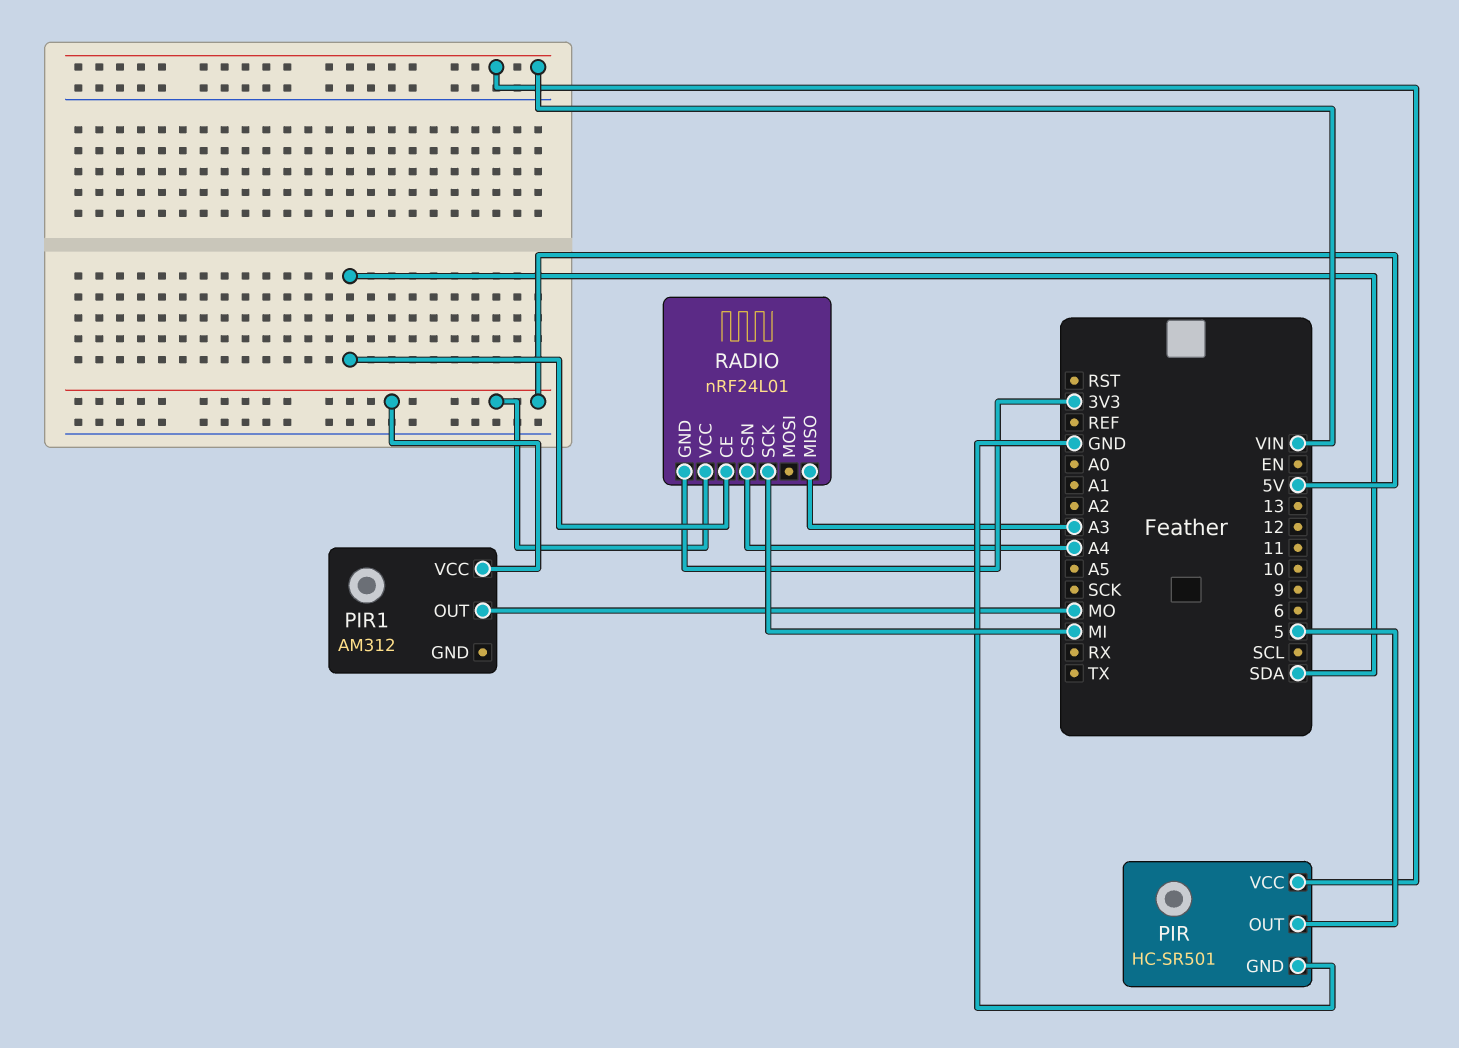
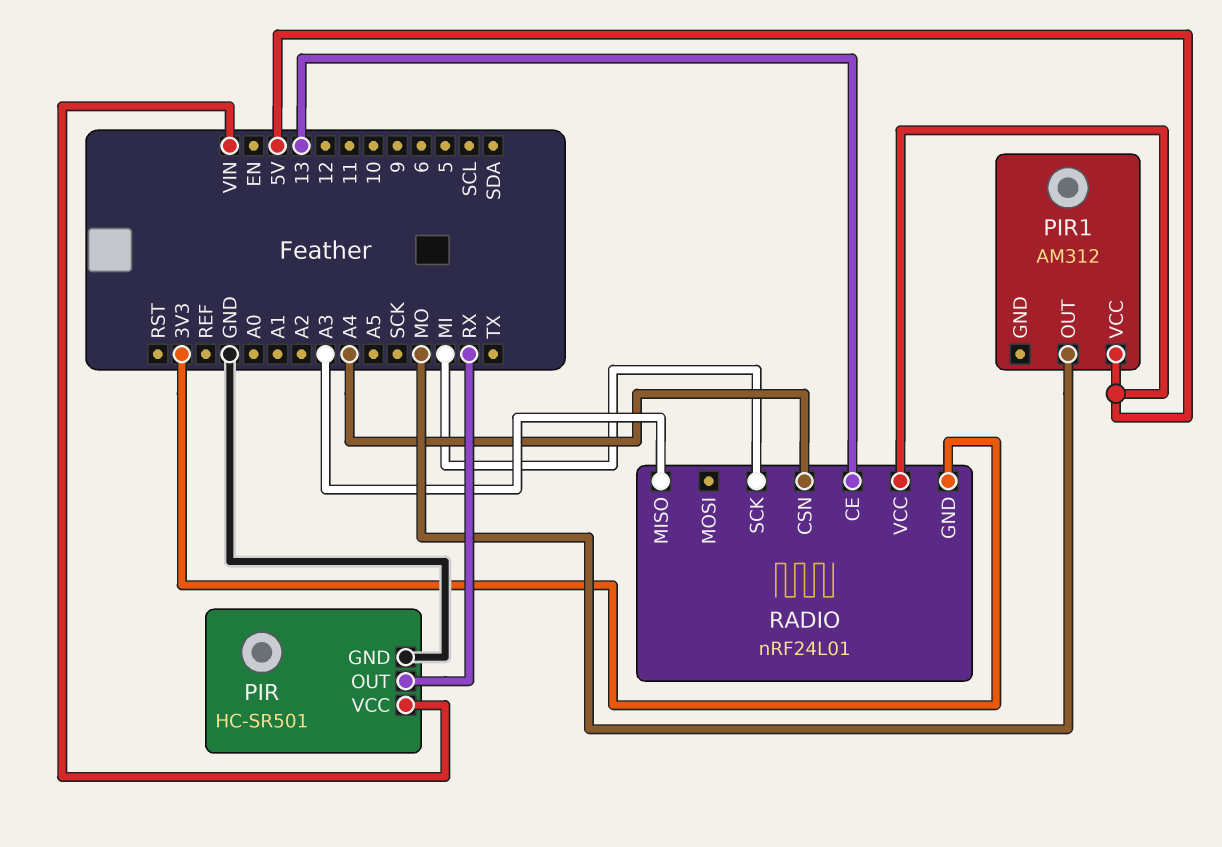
PIR pin OUT: 5 -> RX
RADIO pin CE: SDA -> 13

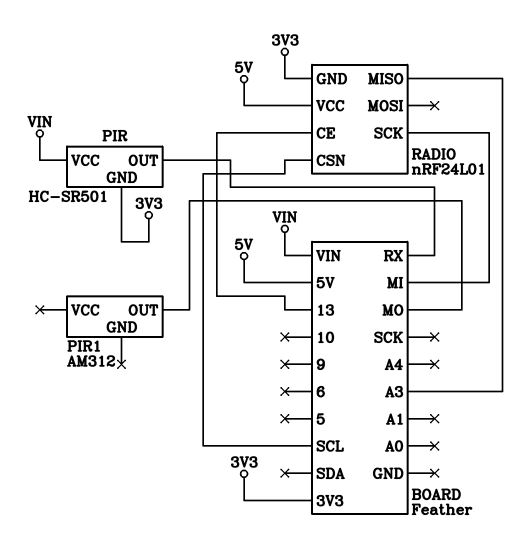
PIR pin GND: GND -> 3V3
PIR1 pin VCC: 5V -> none
RADIO pin CSN: A4 -> SCL

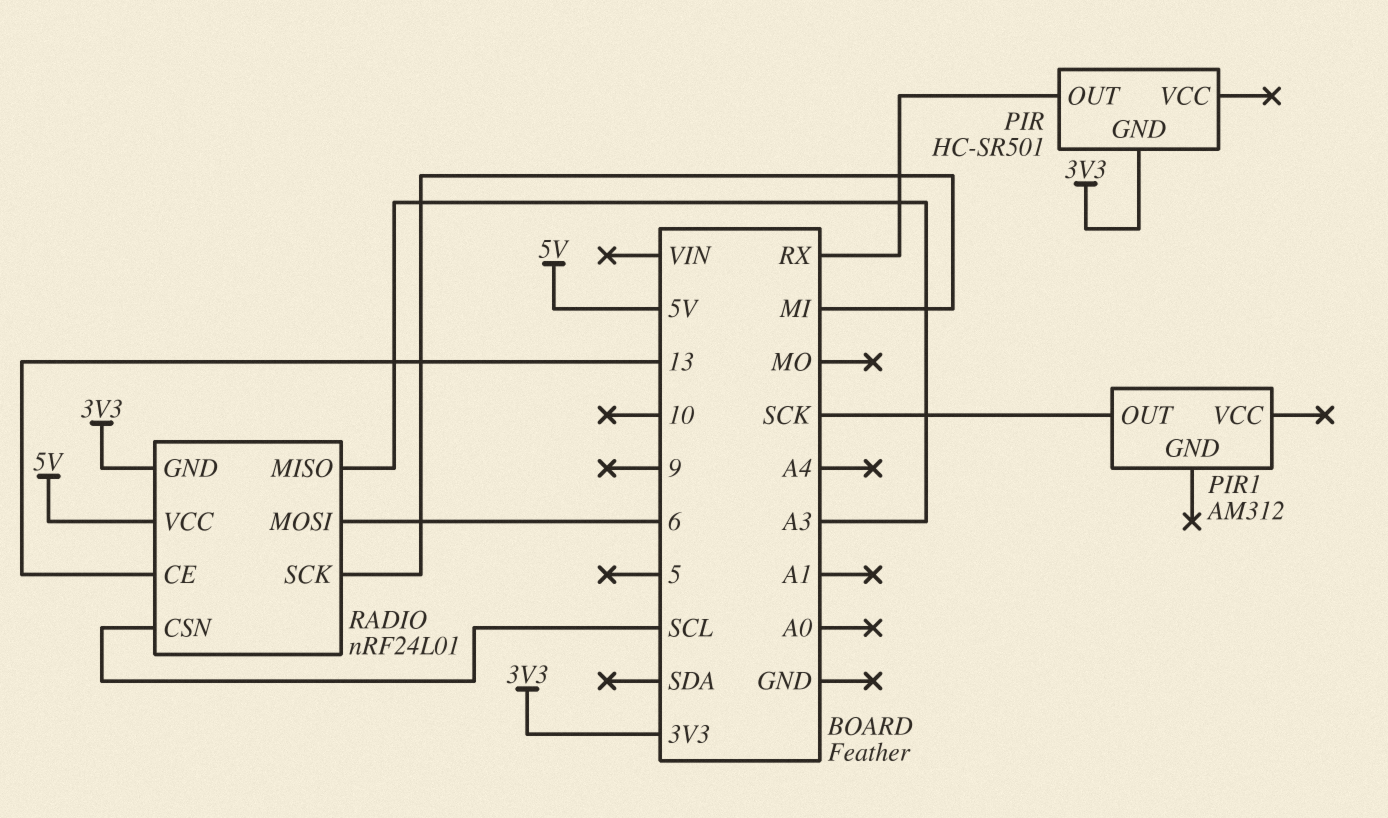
PIR pin VCC: VIN -> none
PIR1 pin OUT: MO -> SCK
RADIO pin MOSI: none -> 6

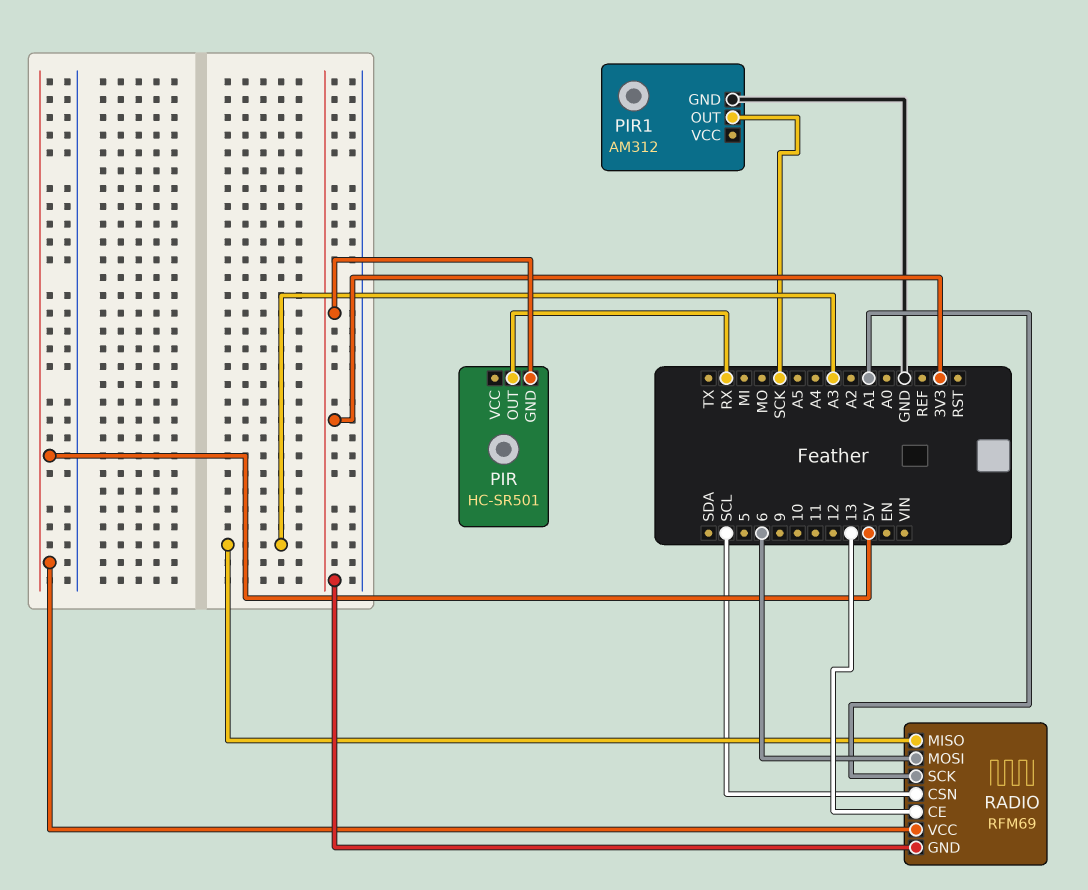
PIR1 pin GND: none -> GND
RADIO: nRF24L01 -> RFM69
RADIO pin SCK: MI -> A1

